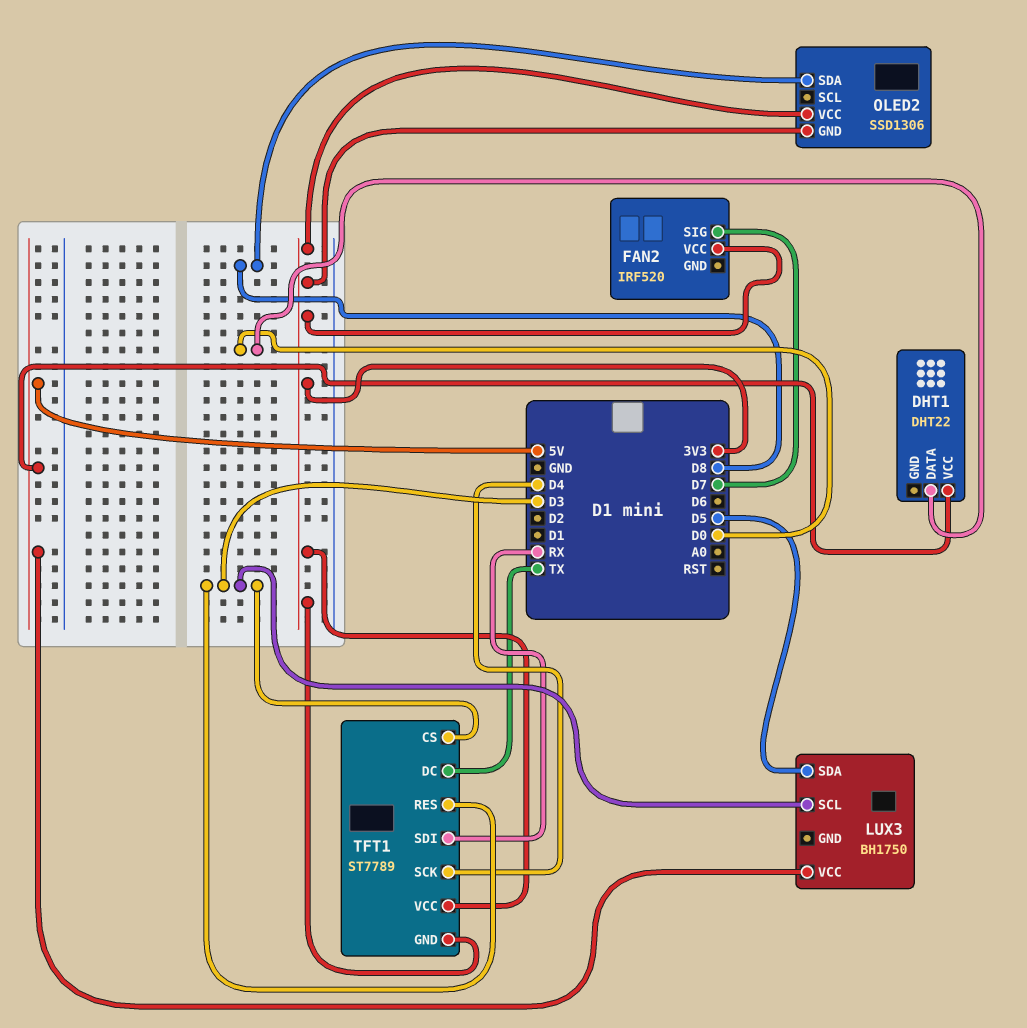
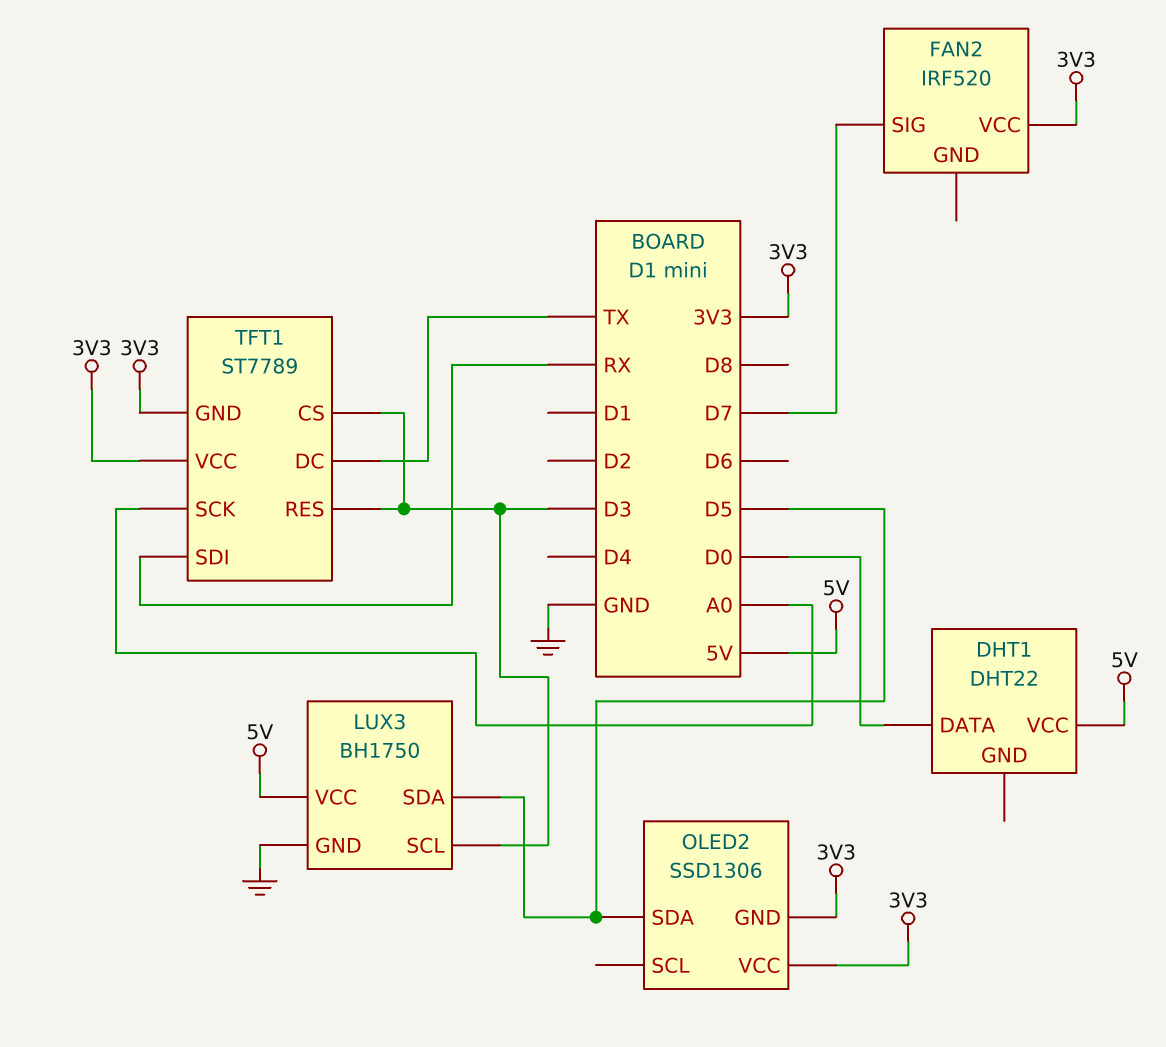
LUX3 pin GND: none -> GND
OLED2 pin SDA: D8 -> D5
TFT1 pin SCK: D4 -> A0

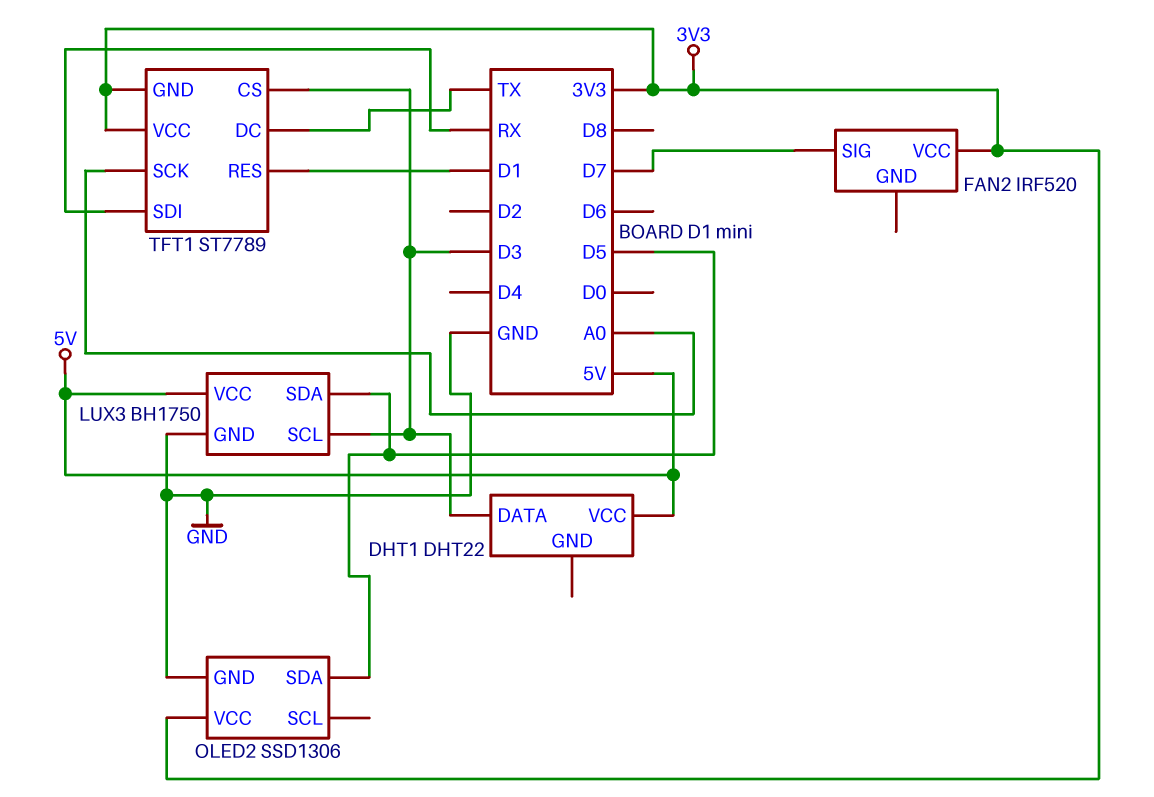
DHT1 pin DATA: D0 -> D3
OLED2 pin GND: 3V3 -> GND
TFT1 pin RES: D3 -> D1

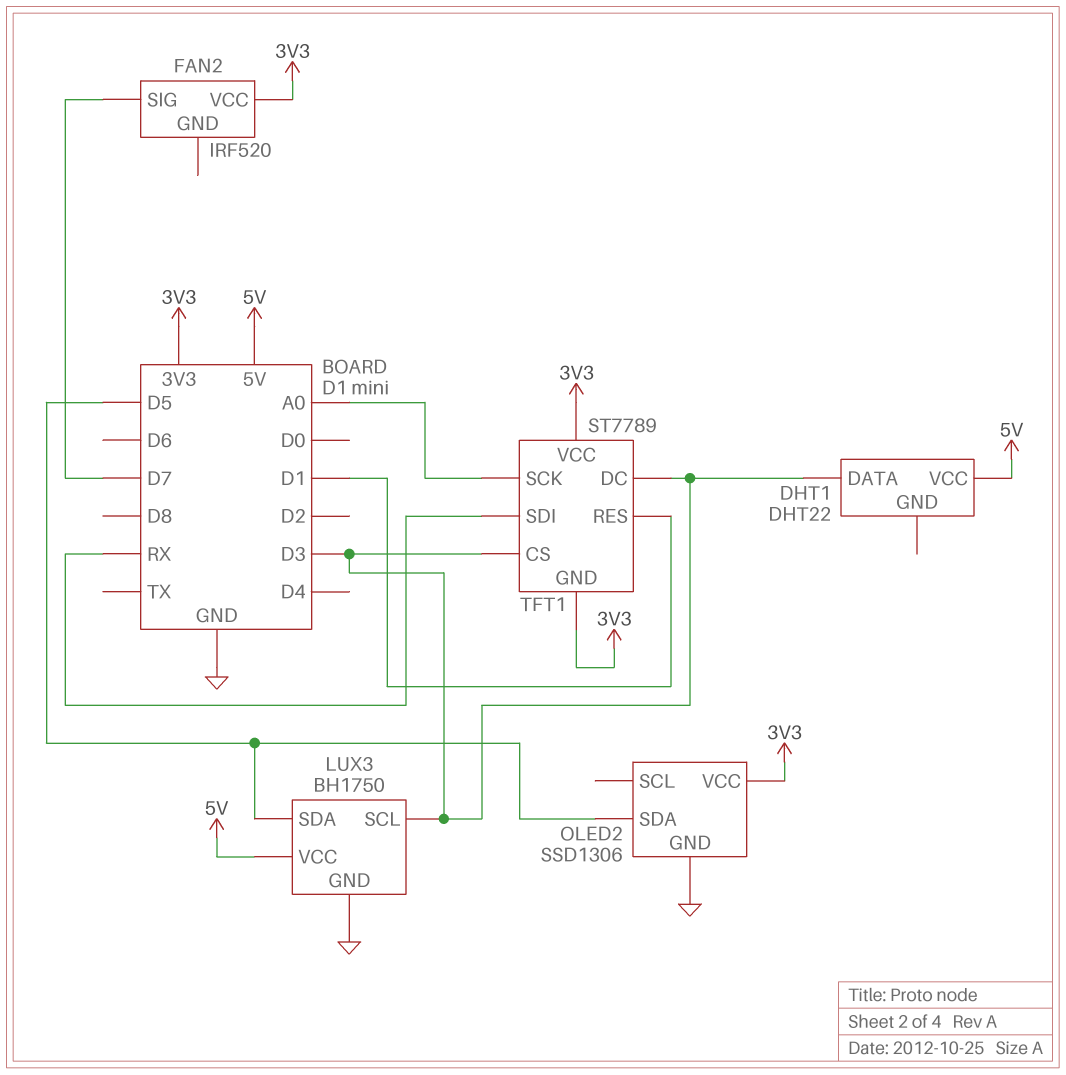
TFT1 pin DC: TX -> D3

